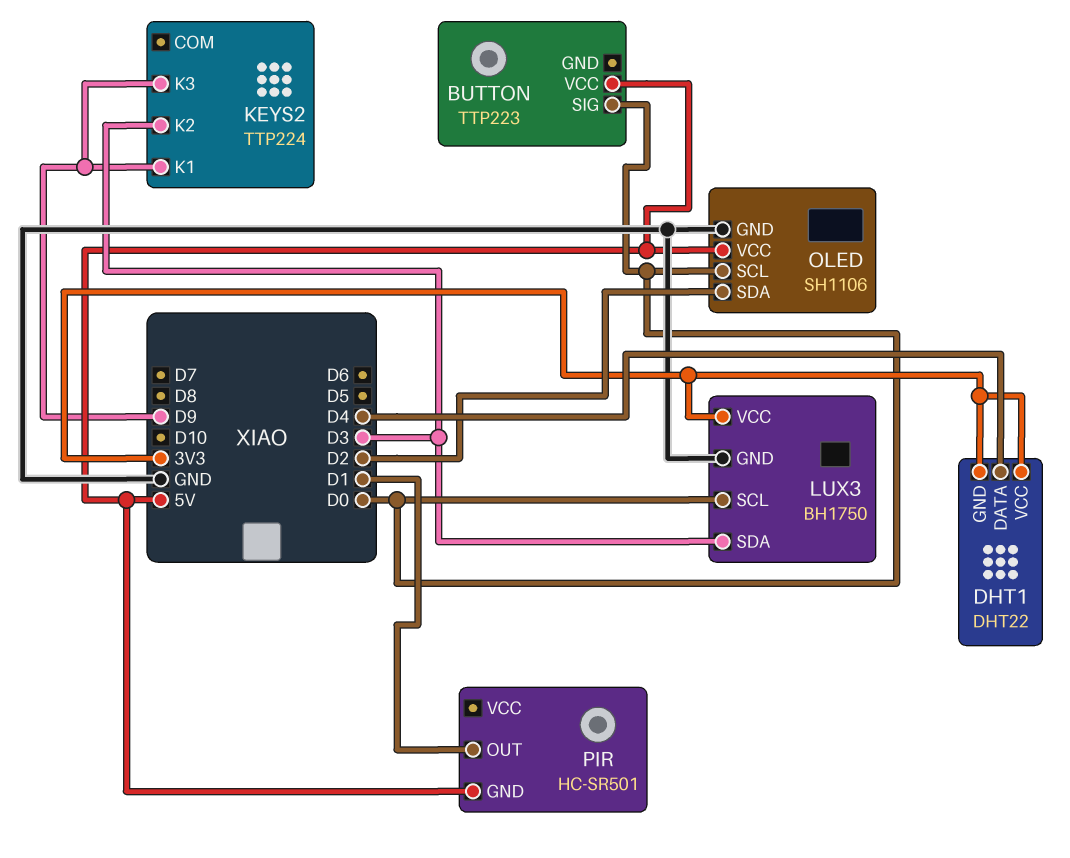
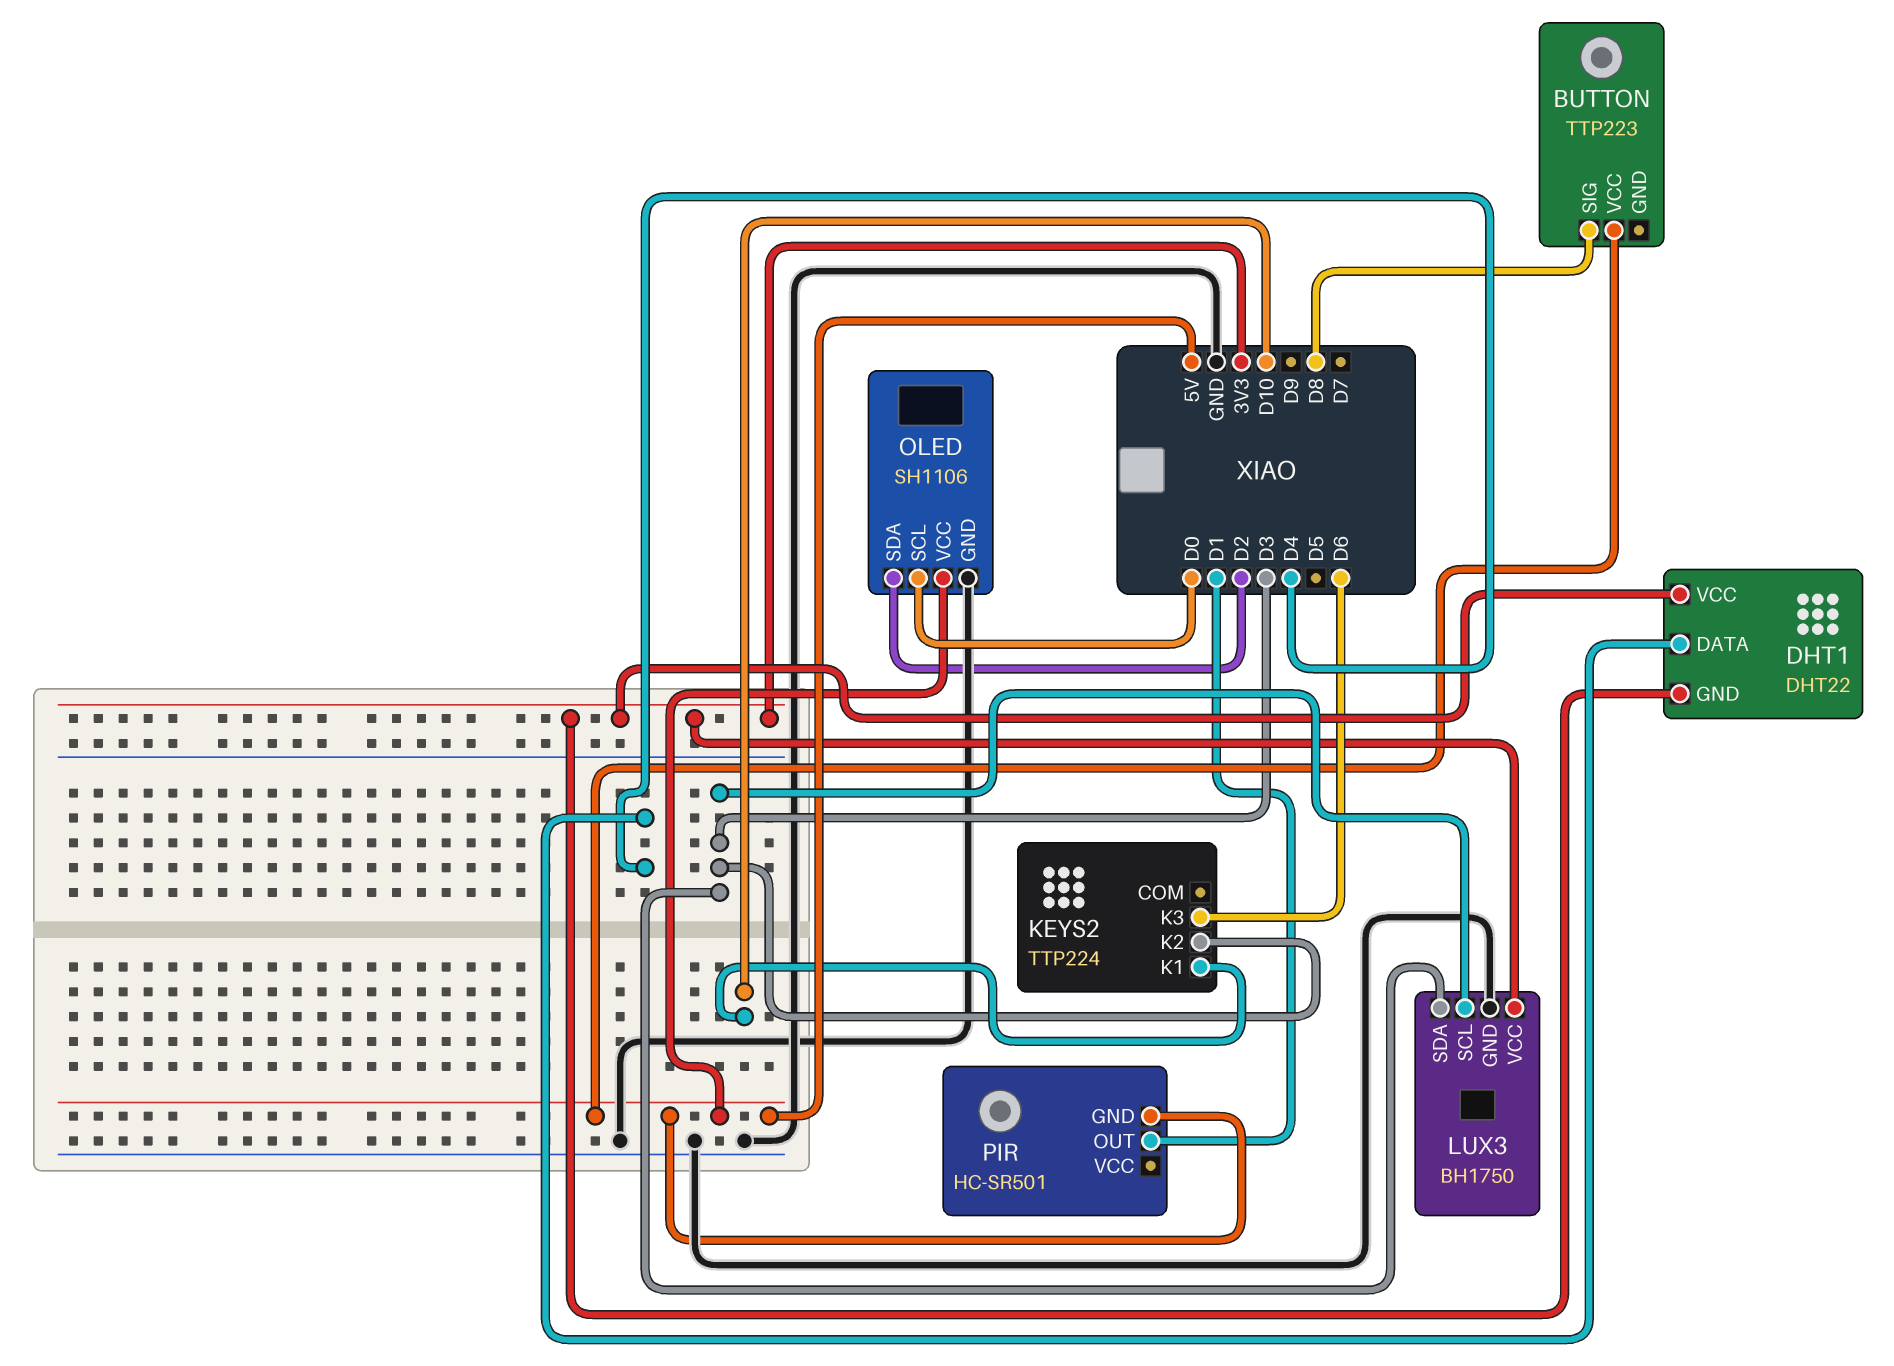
BUTTON pin SIG: D0 -> D8
KEYS2 pin K1: D9 -> D10
KEYS2 pin K3: D9 -> D6
LUX3 pin SCL: D0 -> D3

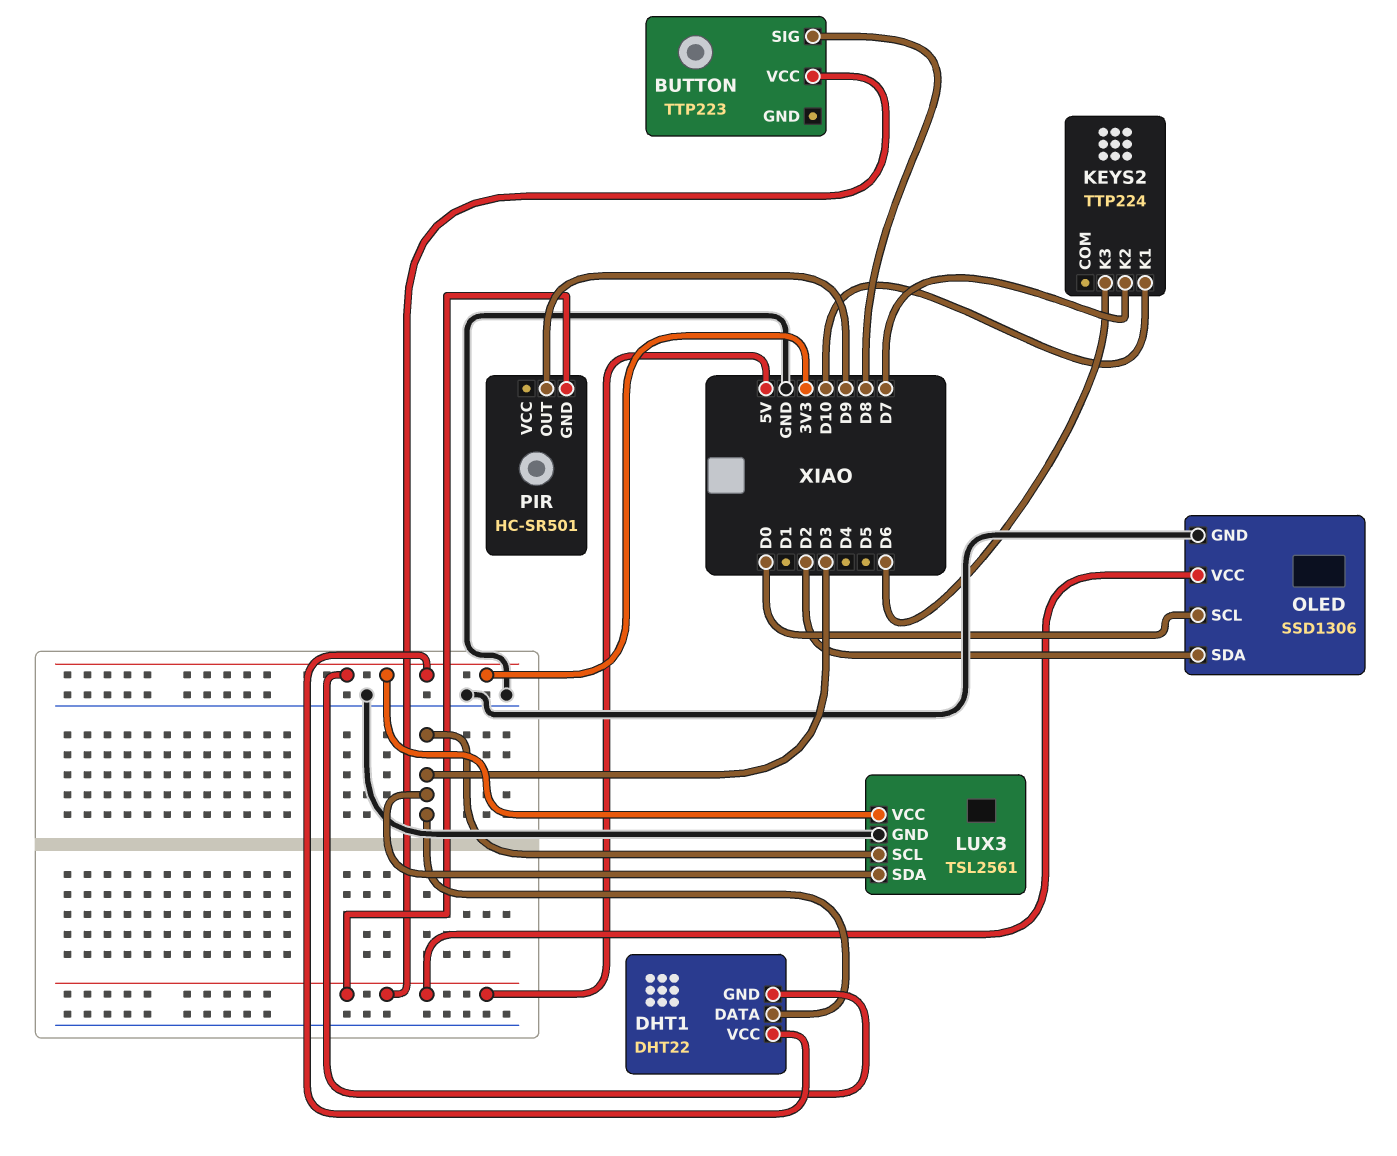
DHT1 pin DATA: D4 -> D3
KEYS2 pin K2: D3 -> D7
LUX3: BH1750 -> TSL2561
OLED: SH1106 -> SSD1306
PIR pin OUT: D1 -> D9

